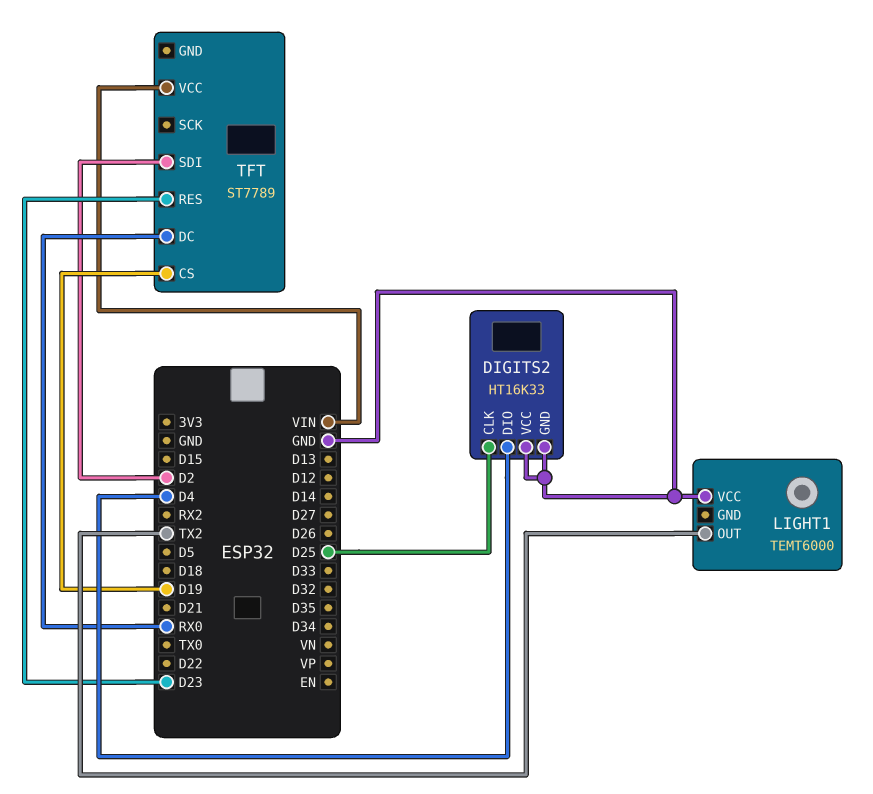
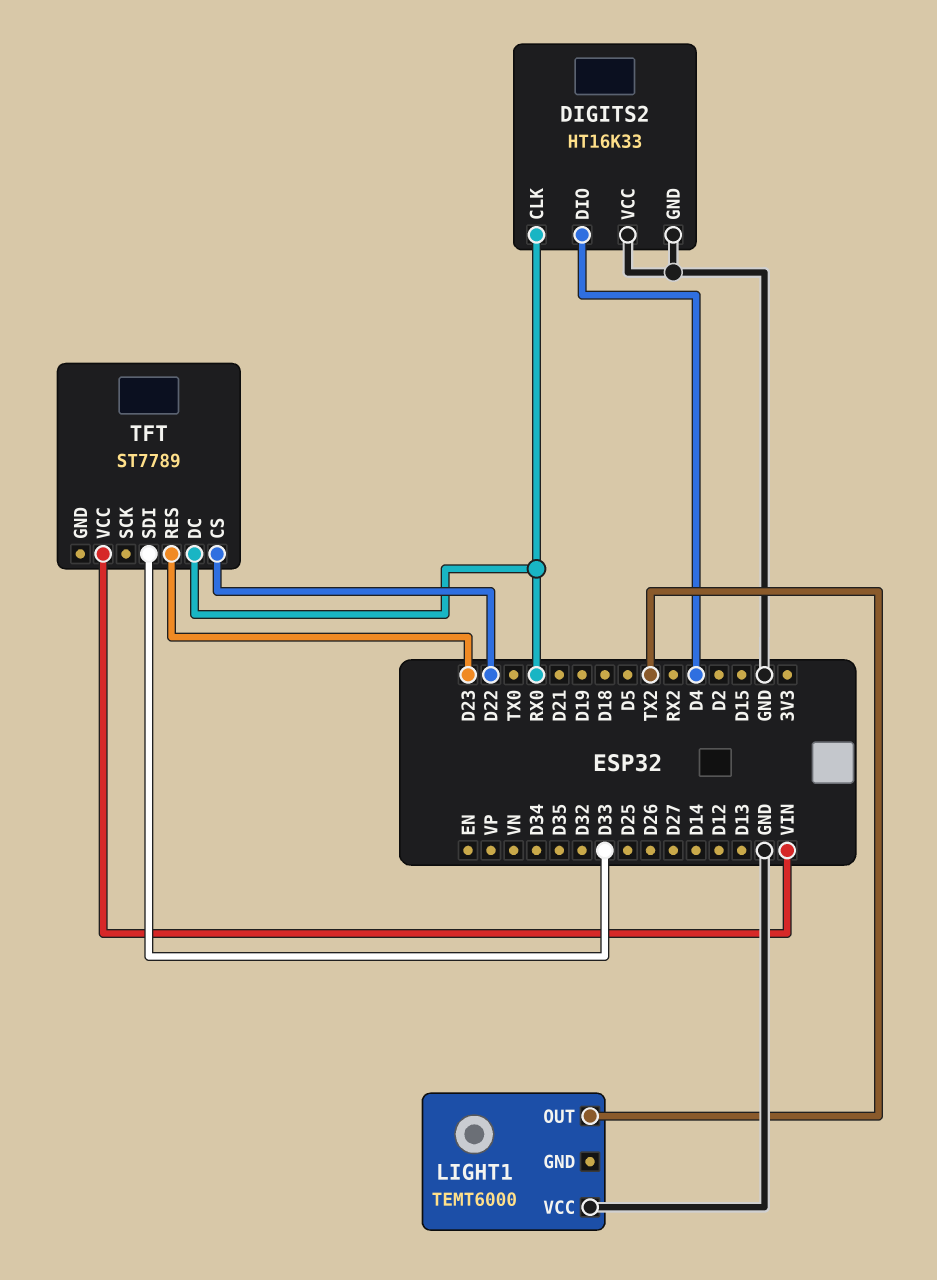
DIGITS2 pin CLK: D25 -> RX0
TFT pin CS: D19 -> D22
TFT pin SDI: D2 -> D33

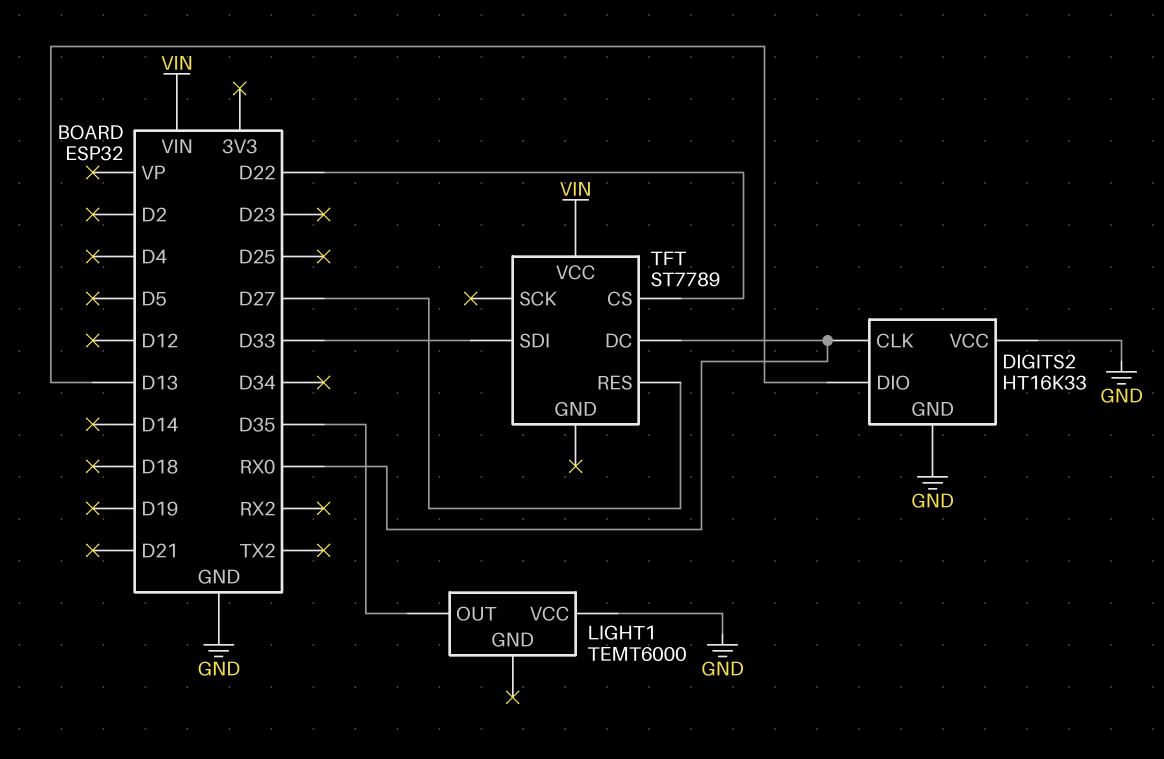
DIGITS2 pin DIO: D4 -> D13
LIGHT1 pin OUT: TX2 -> D35
TFT pin RES: D23 -> D27

